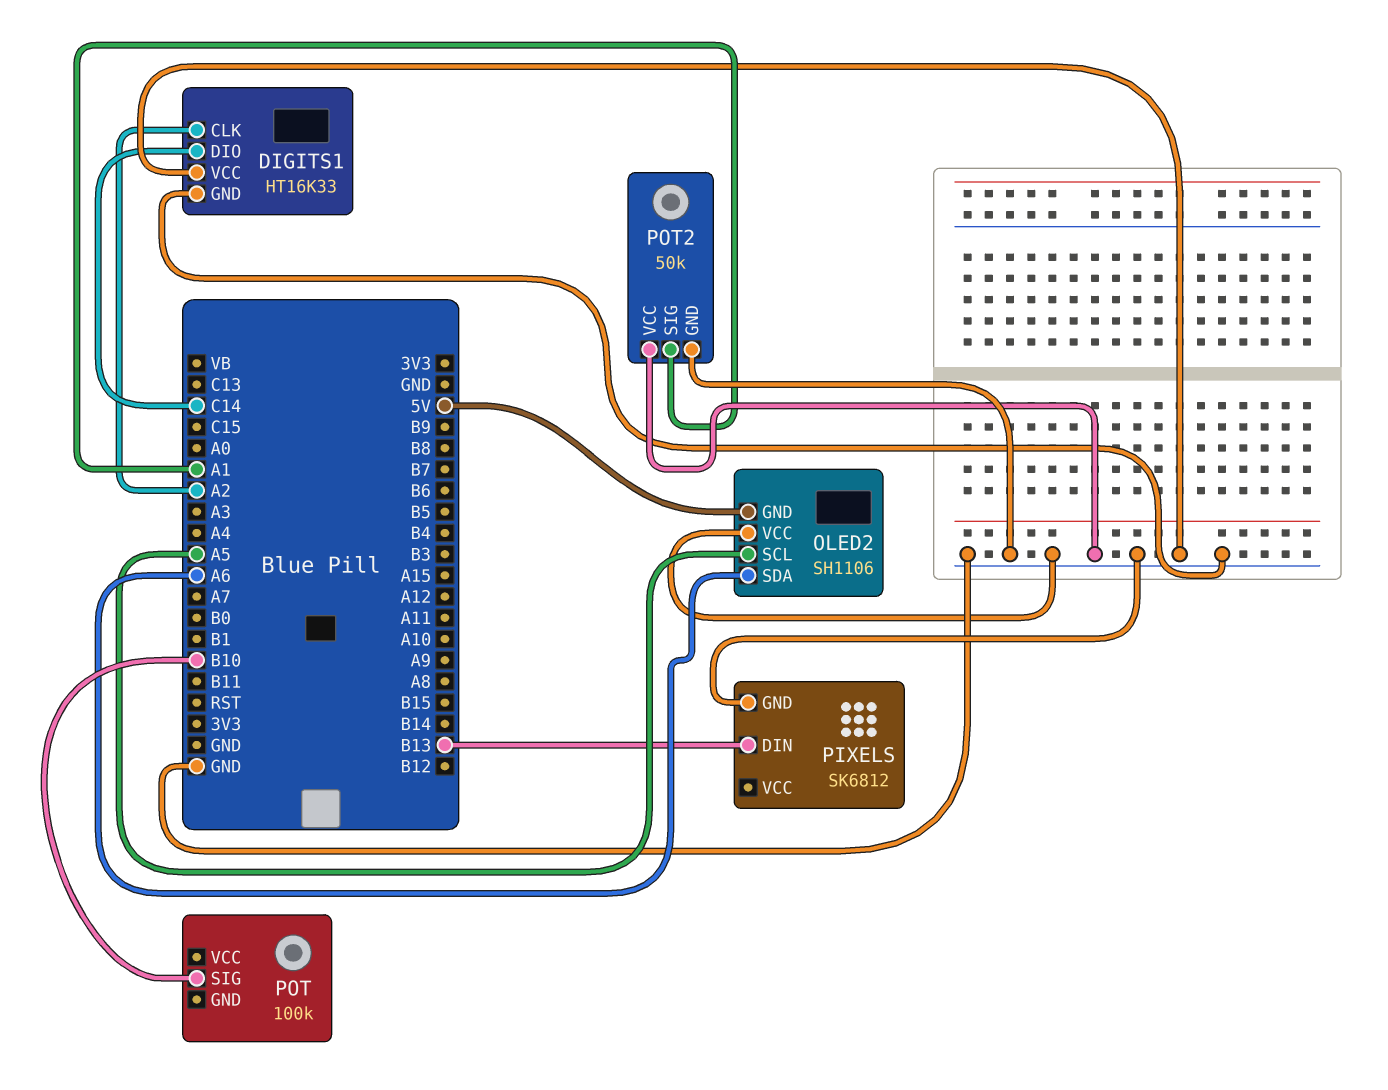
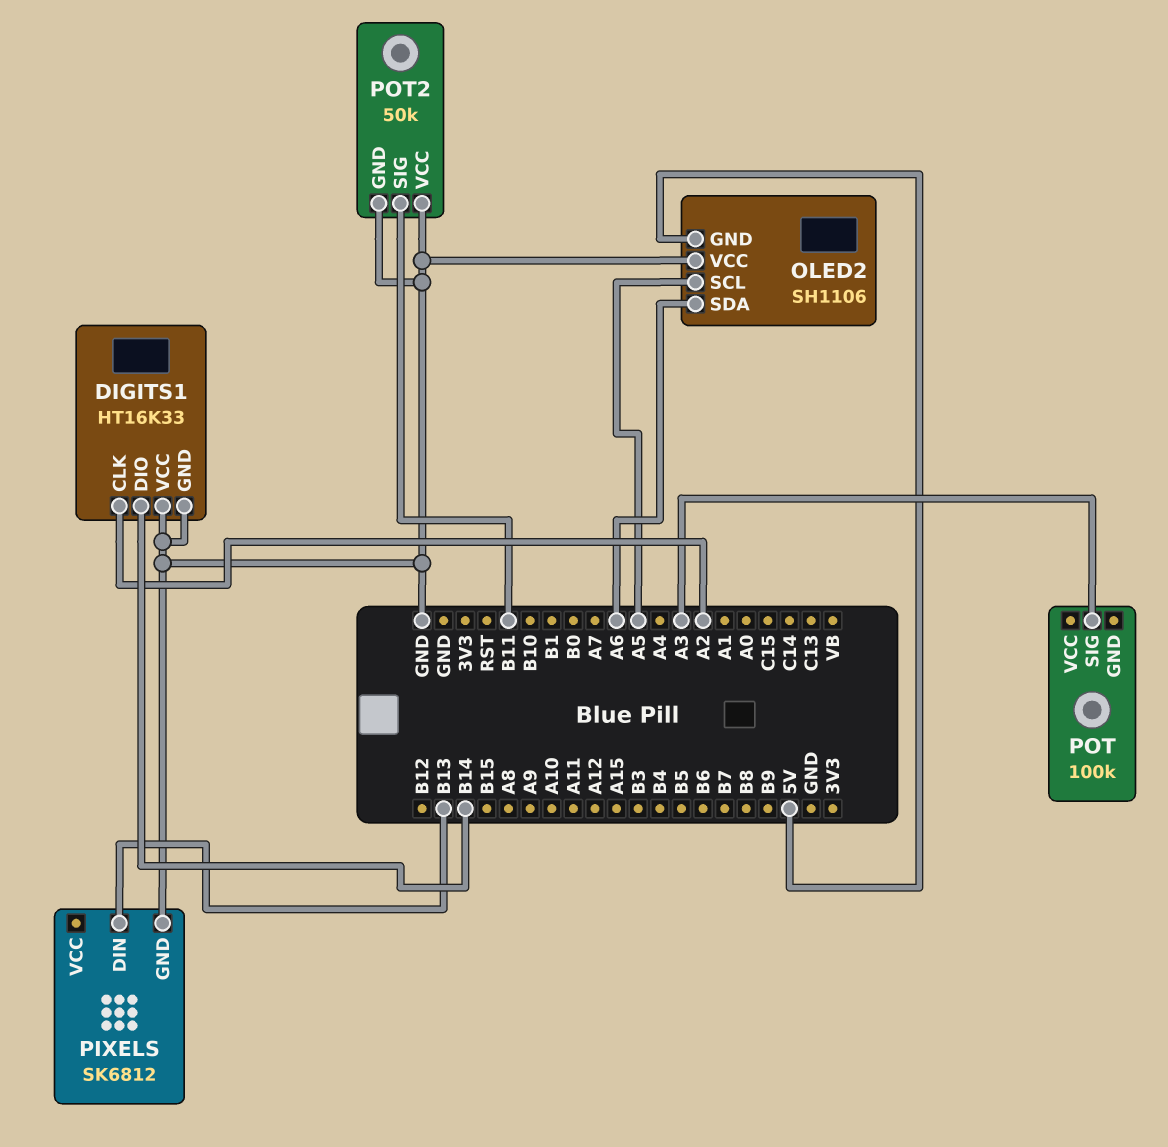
DIGITS1 pin DIO: C14 -> B14
POT pin SIG: B10 -> A3
POT2 pin SIG: A1 -> B11

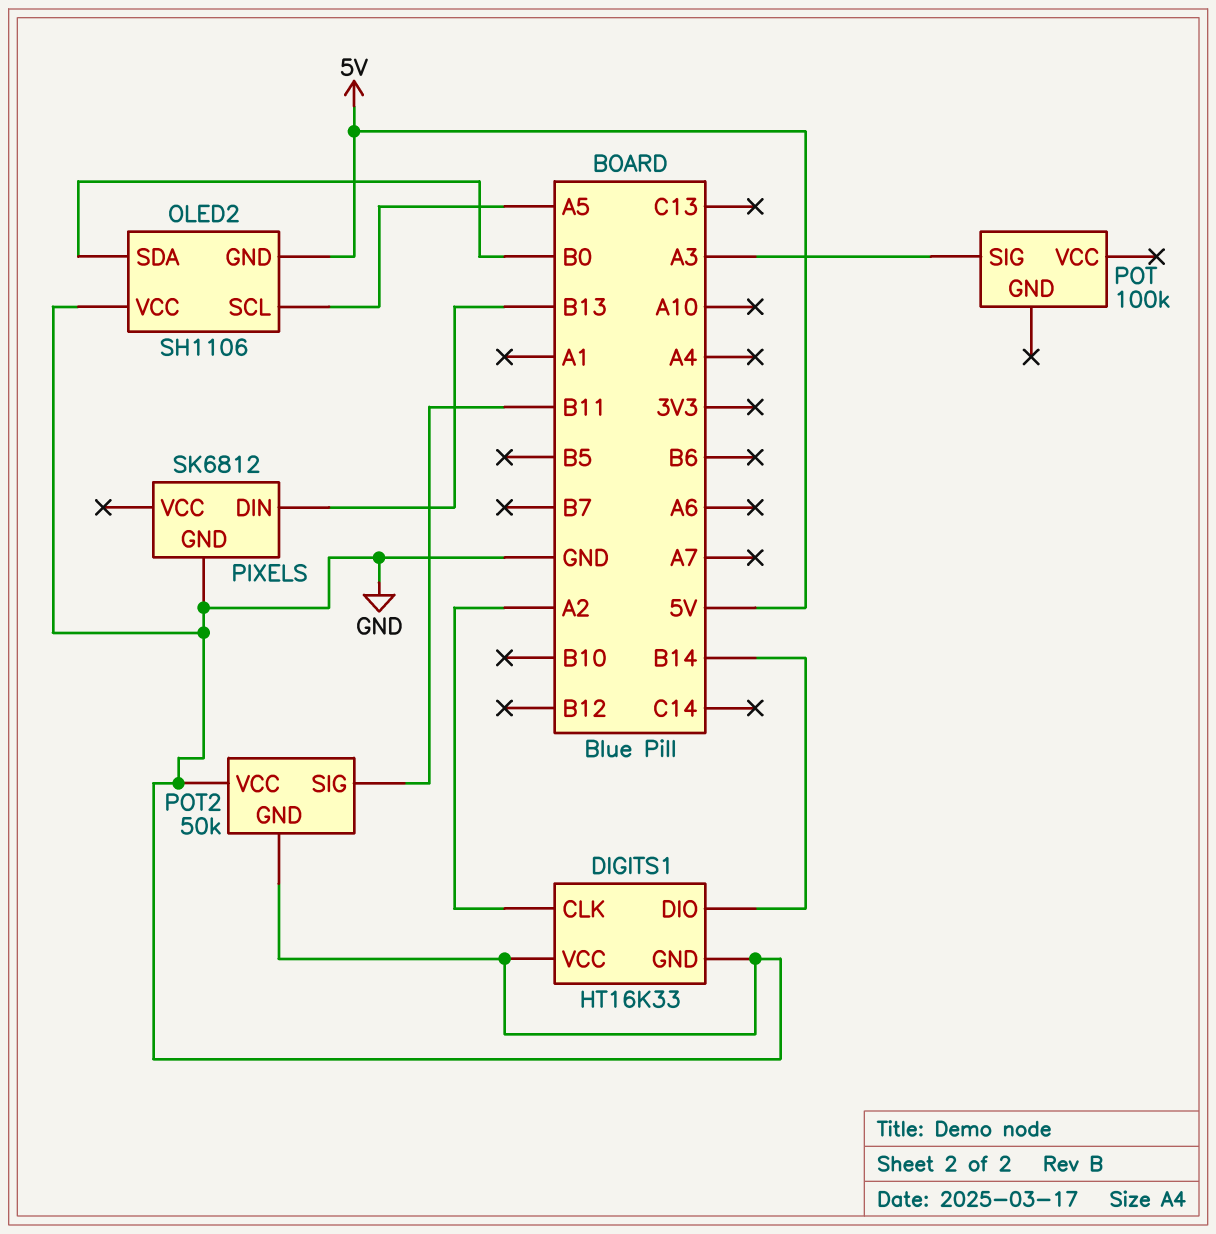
OLED2 pin SDA: A6 -> B0

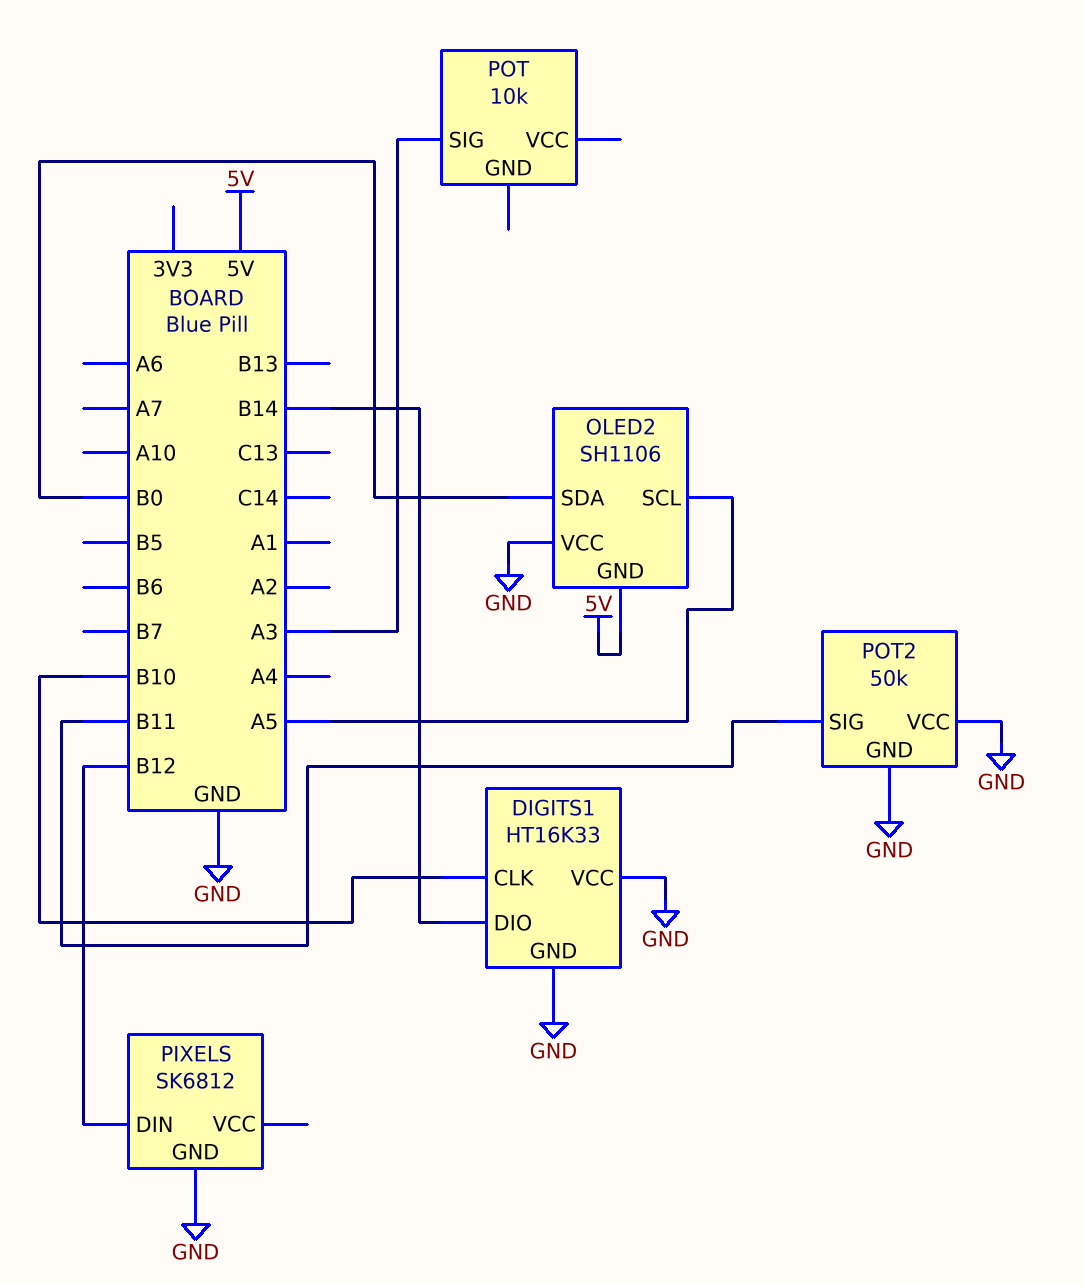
DIGITS1 pin CLK: A2 -> B10
PIXELS pin DIN: B13 -> B12
POT: 100k -> 10k

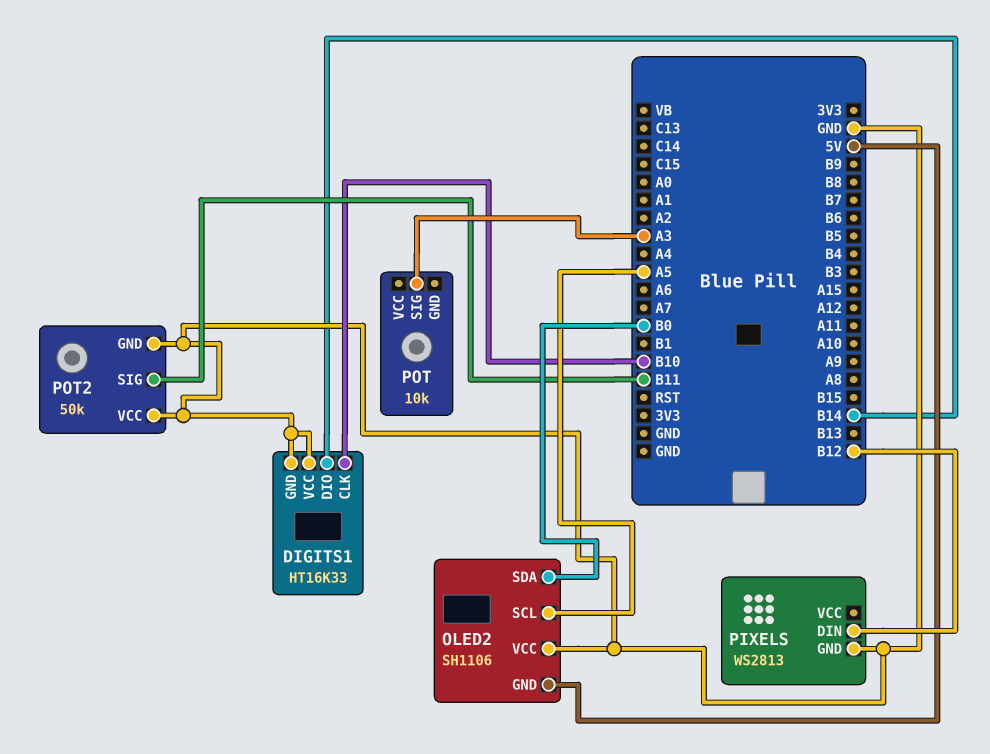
PIXELS: SK6812 -> WS2813

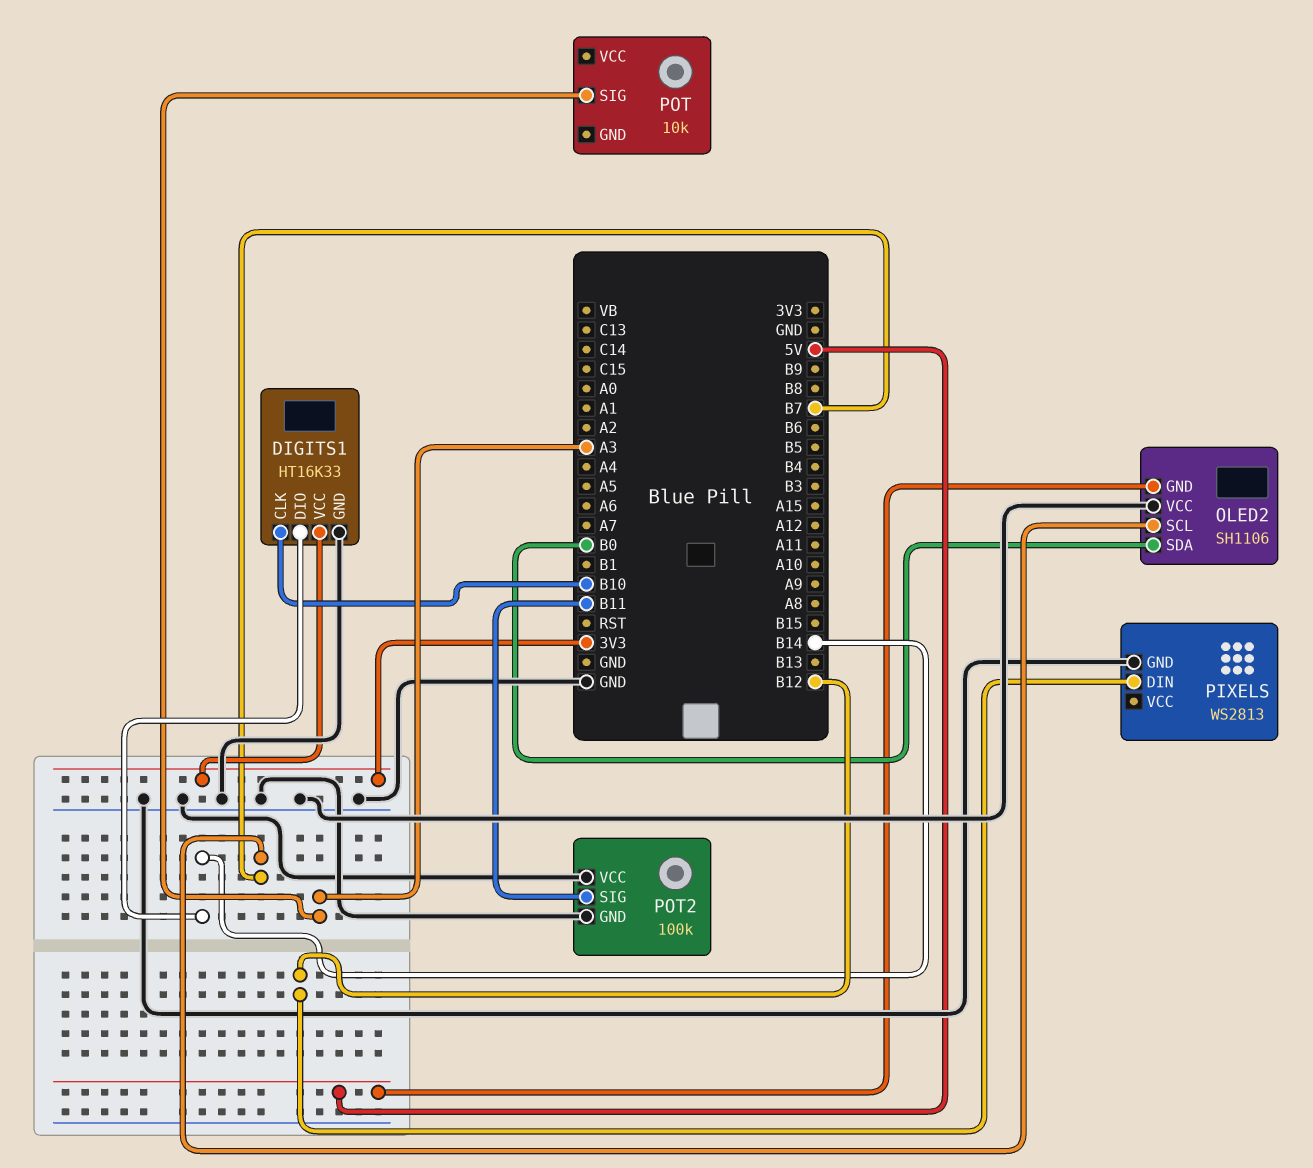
DIGITS1 pin VCC: GND -> 3V3
OLED2 pin SCL: A5 -> B7
POT2: 50k -> 100k

